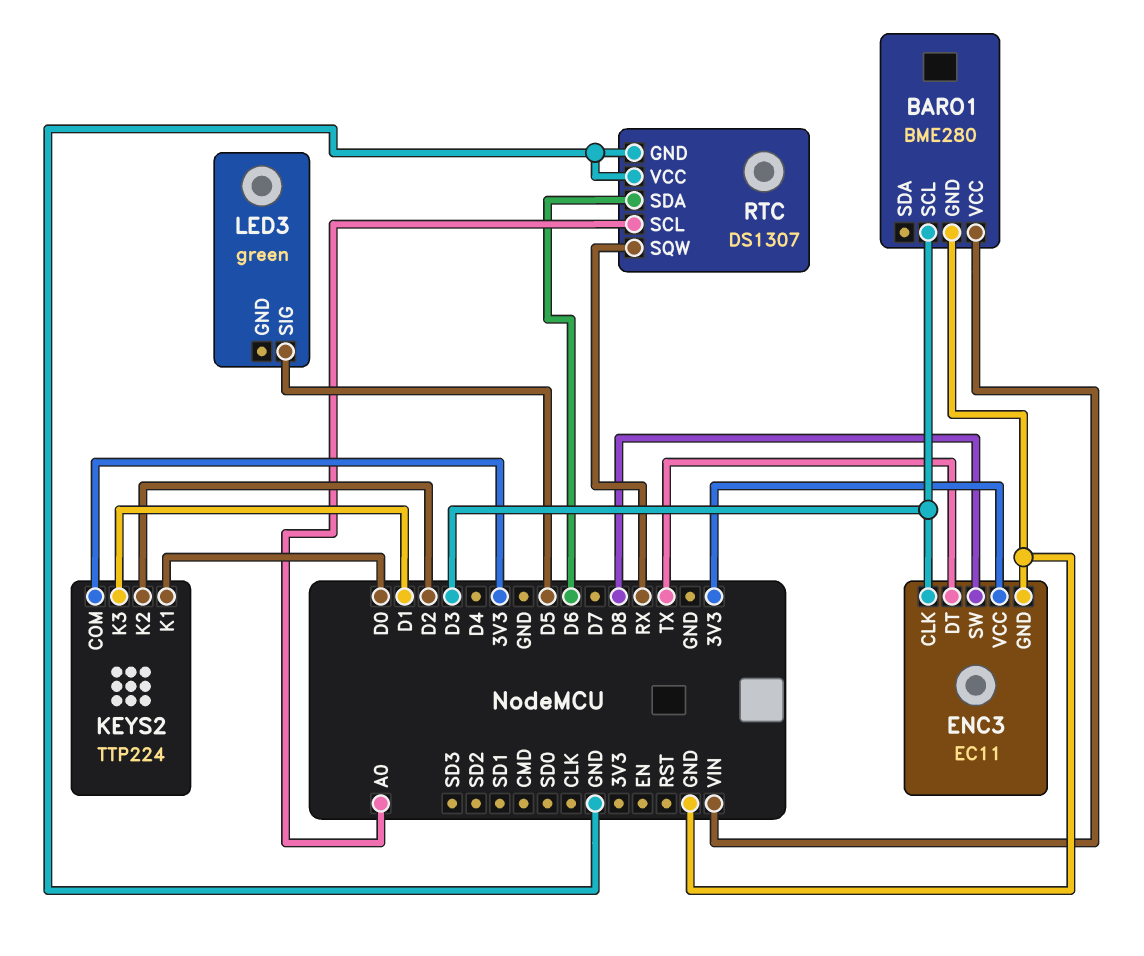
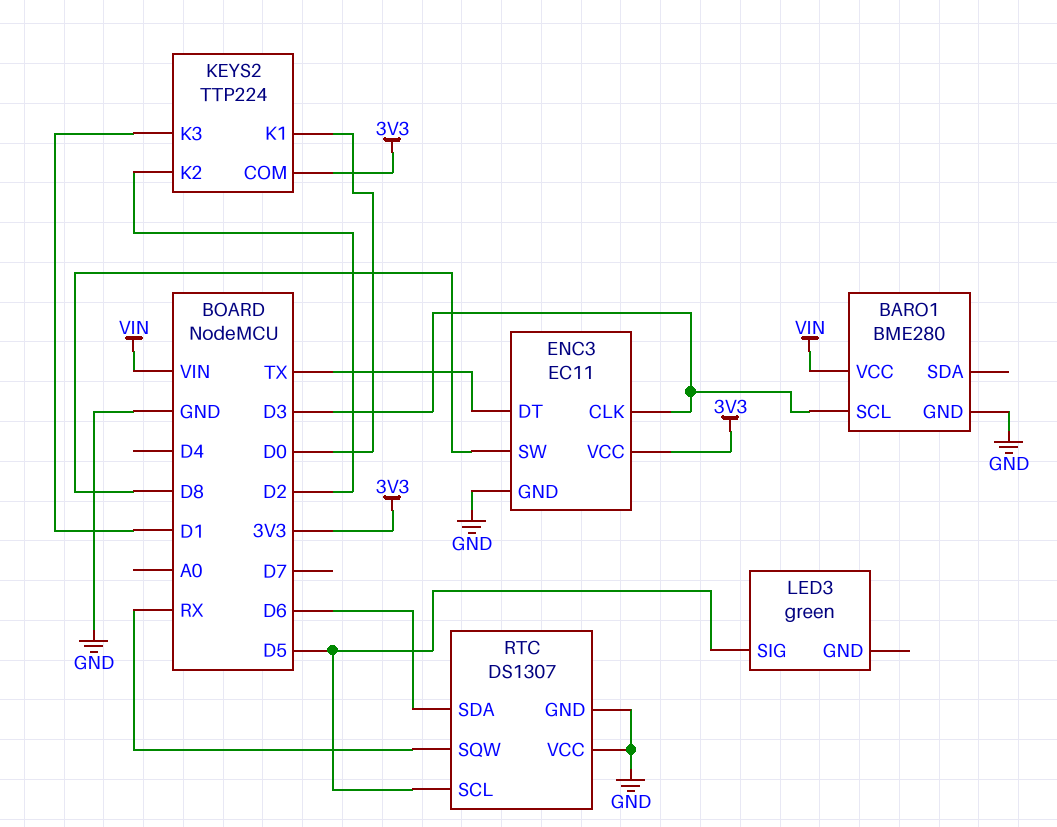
RTC pin SCL: A0 -> D5

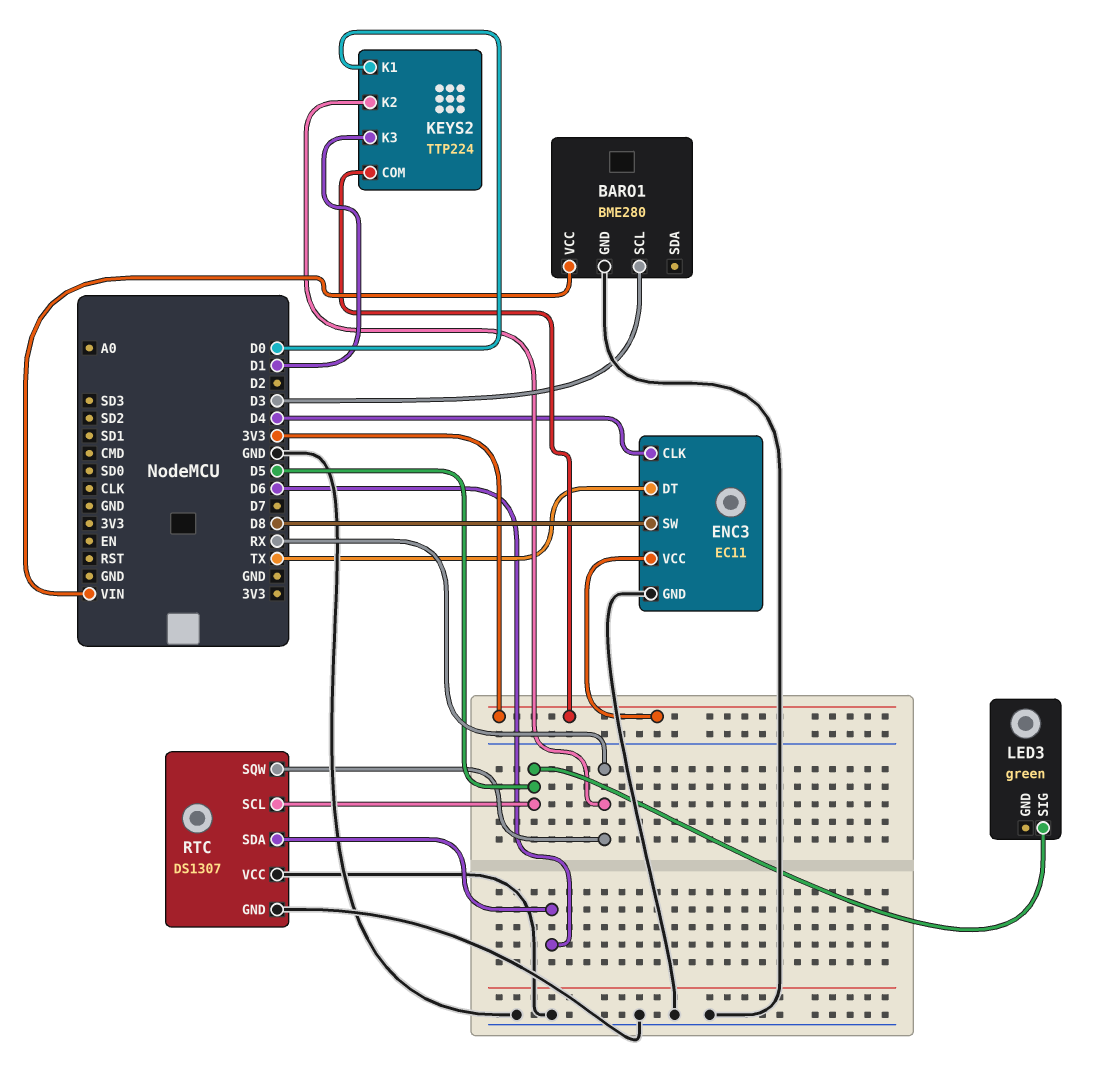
ENC3 pin CLK: D3 -> D4
KEYS2 pin K2: D2 -> RX

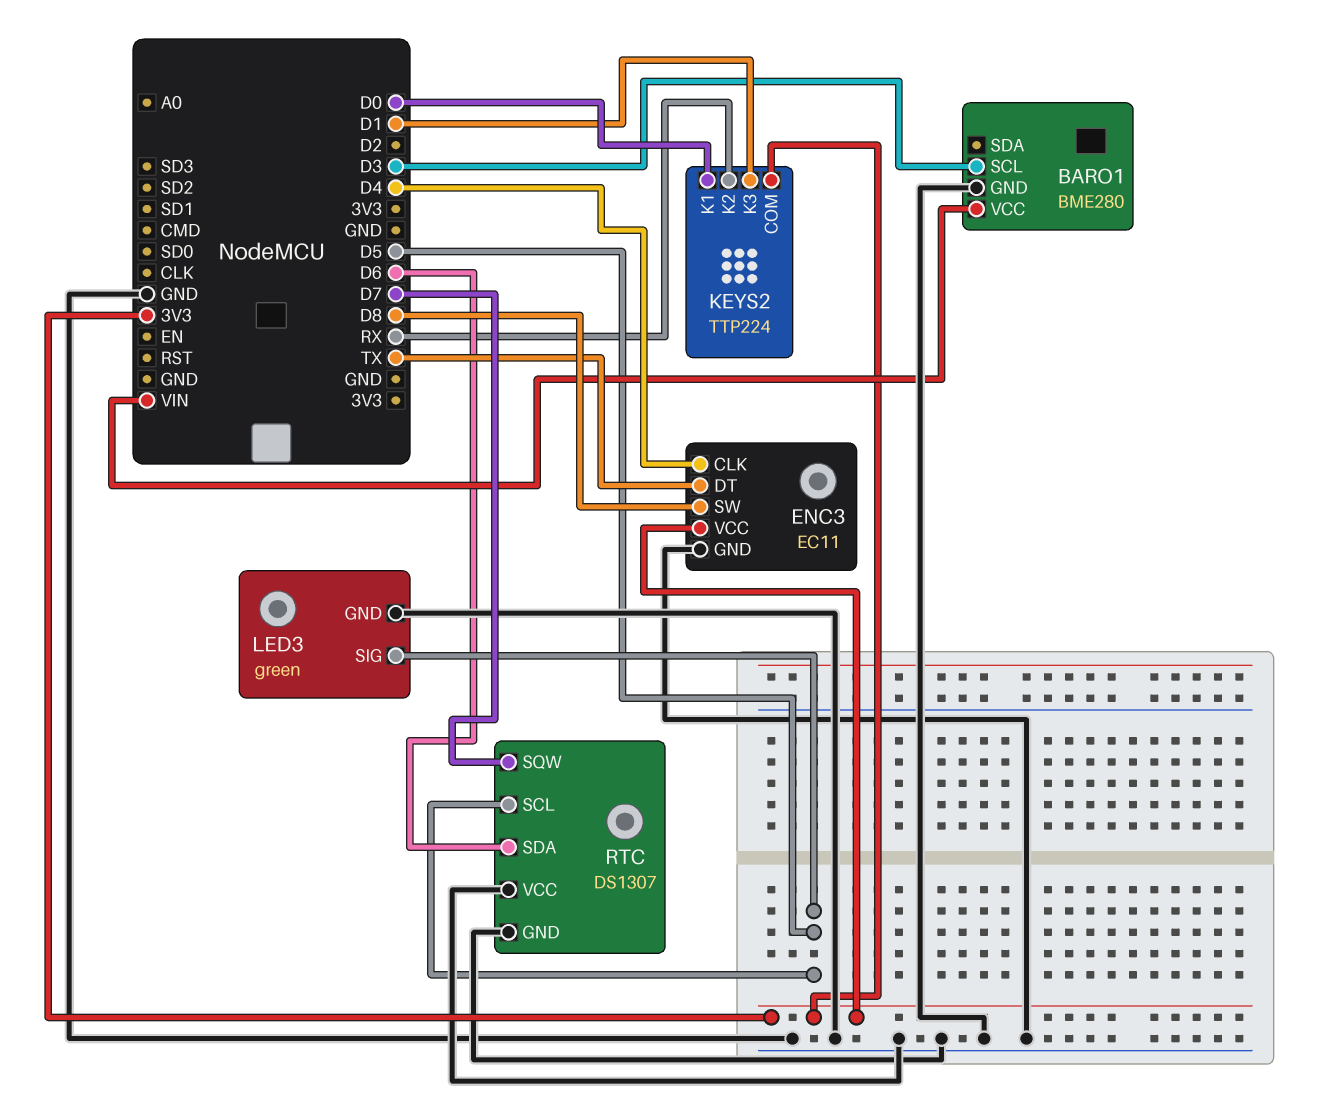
LED3 pin GND: none -> GND
RTC pin SQW: RX -> D7

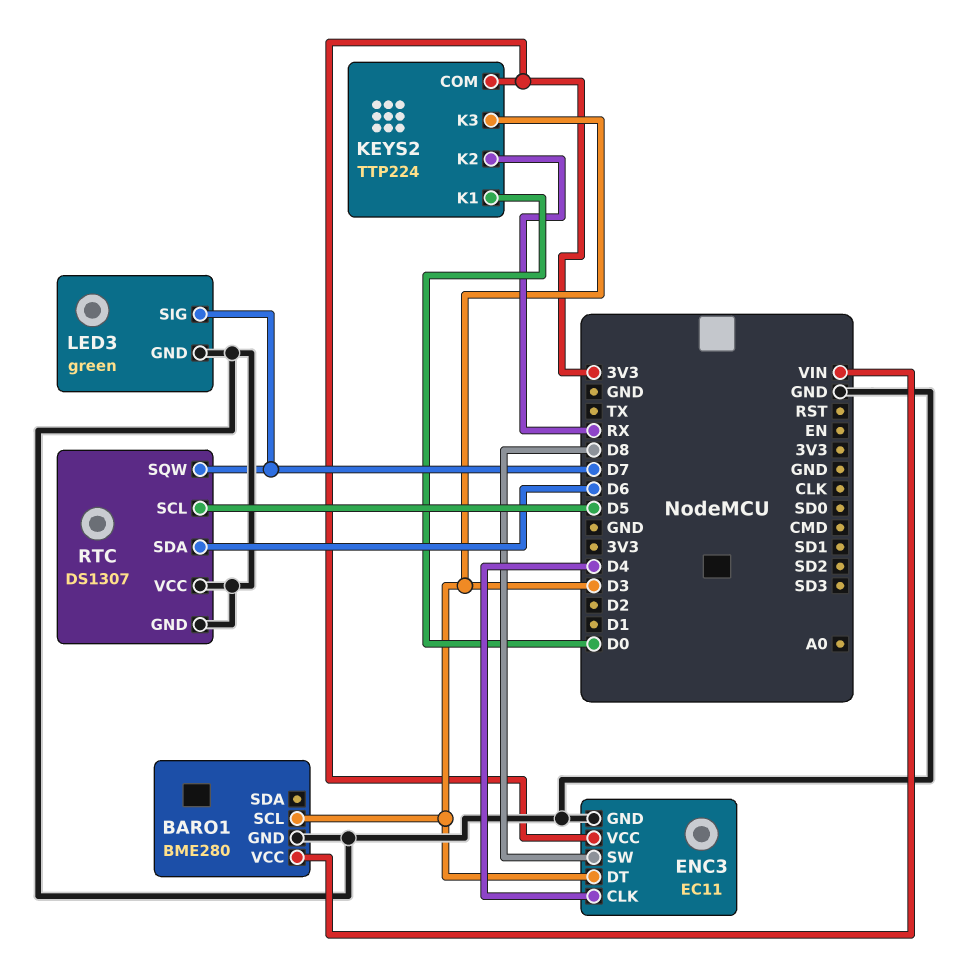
ENC3 pin DT: TX -> D3
KEYS2 pin K3: D1 -> D3
LED3 pin SIG: D5 -> D7

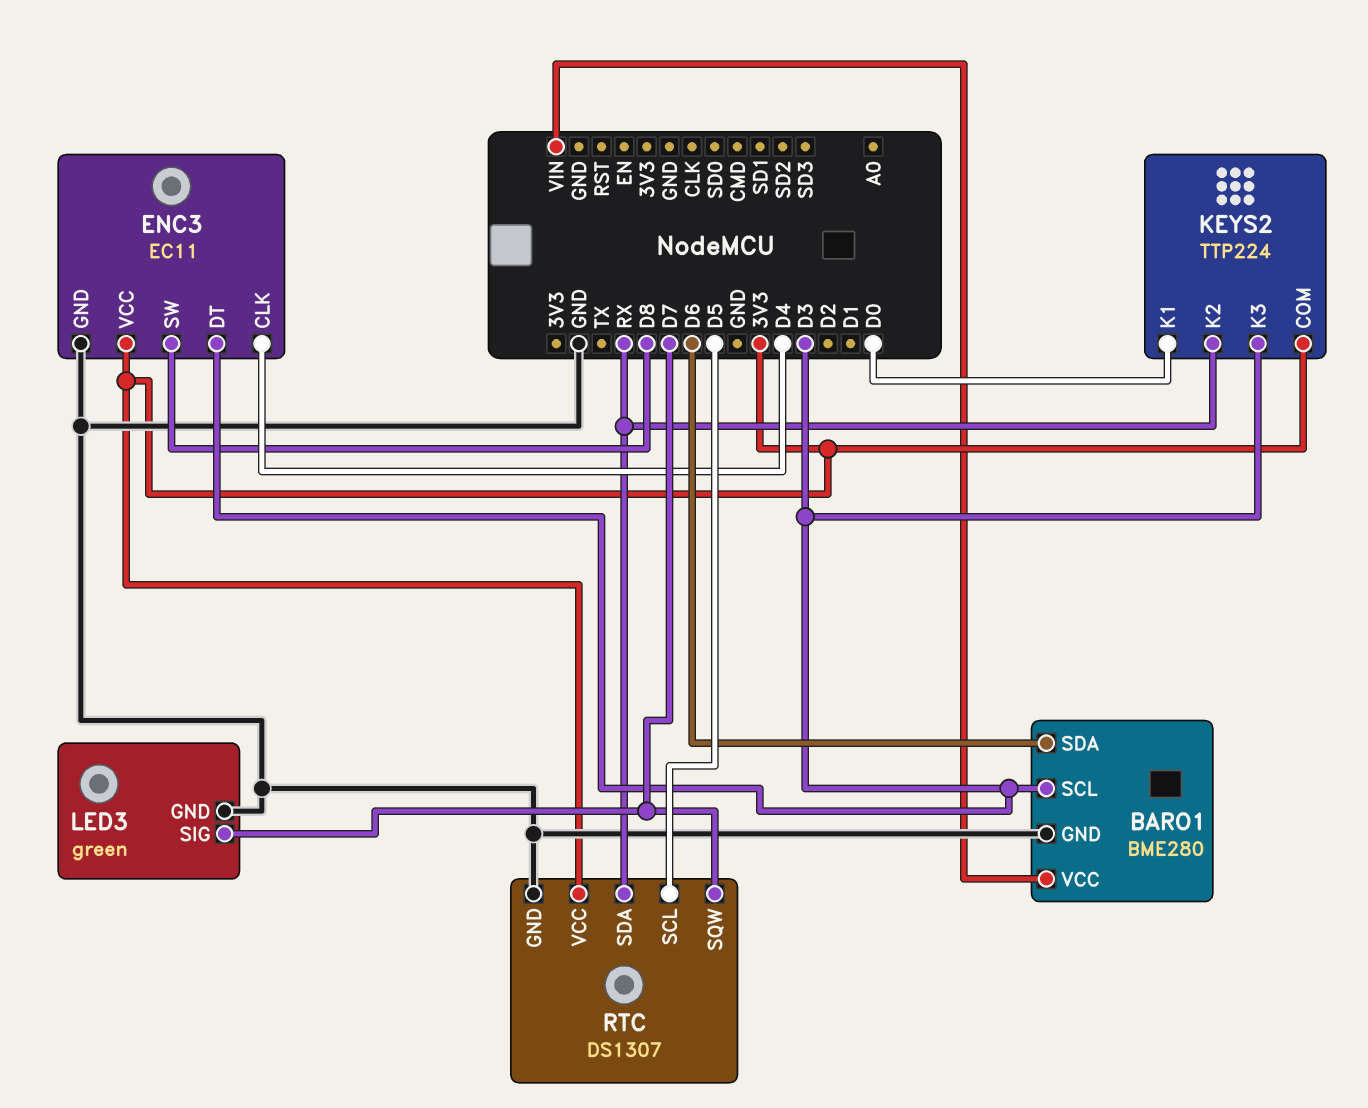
BARO1 pin SDA: none -> D6
RTC pin SDA: D6 -> RX
RTC pin VCC: GND -> 3V3

